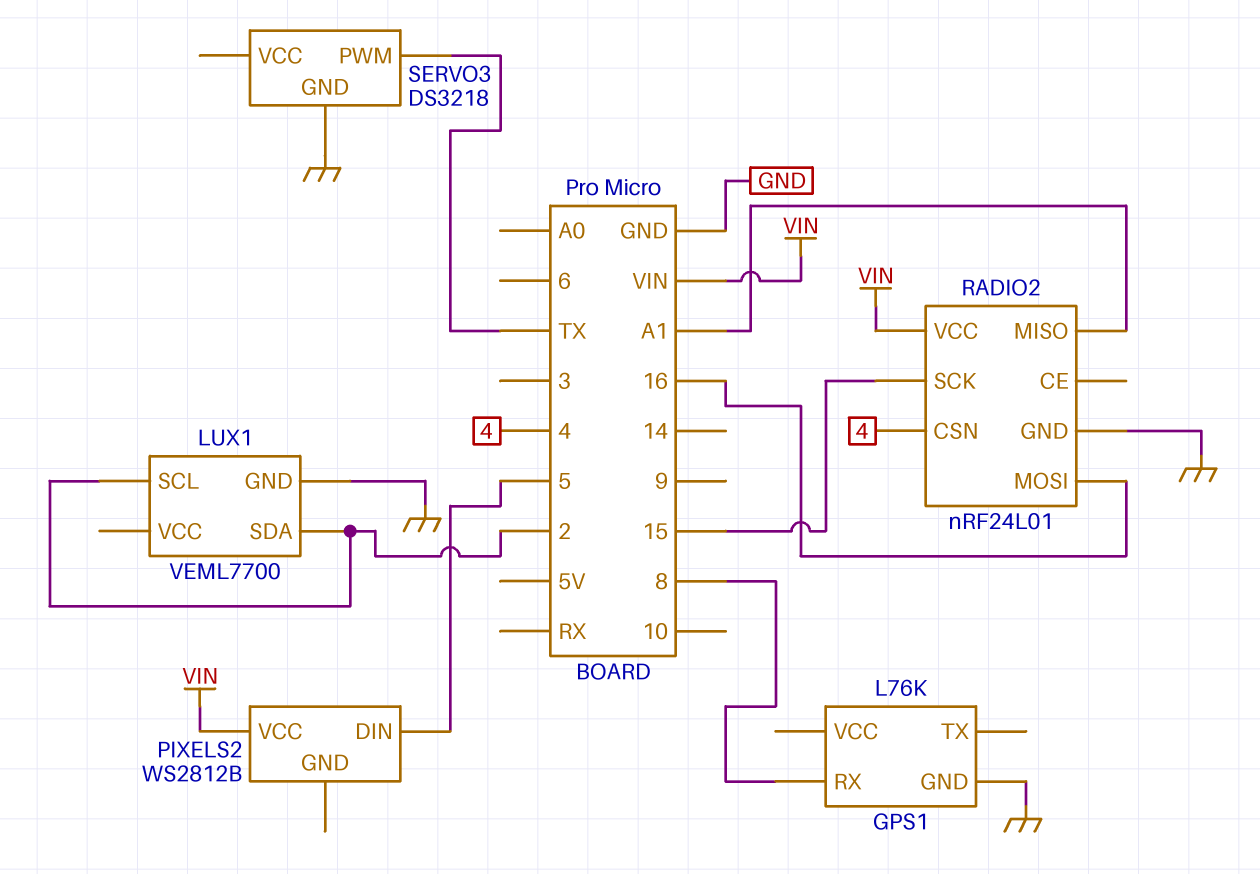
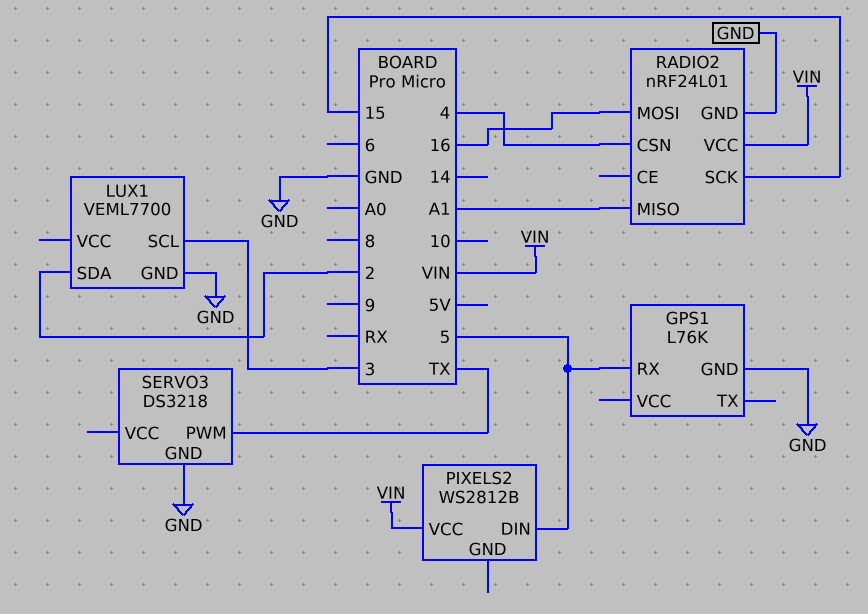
GPS1 pin RX: 8 -> 5
LUX1 pin SCL: 2 -> 3

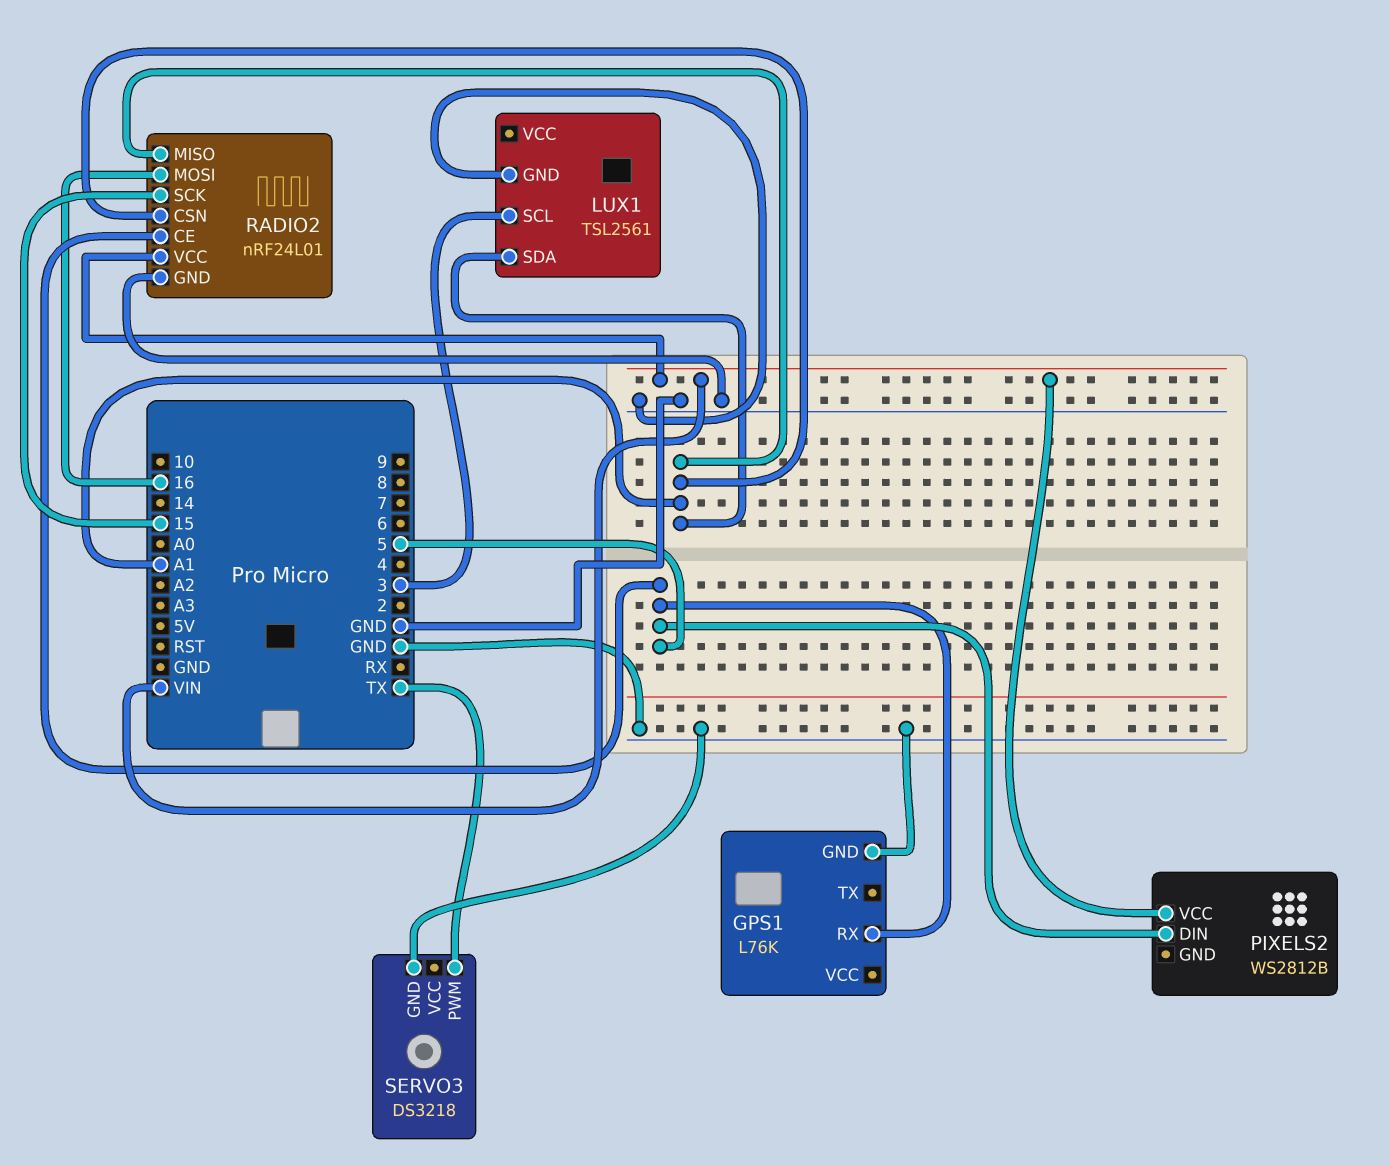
LUX1: VEML7700 -> TSL2561
LUX1 pin SDA: 2 -> A1
RADIO2 pin CE: none -> 5
RADIO2 pin CSN: 4 -> A1

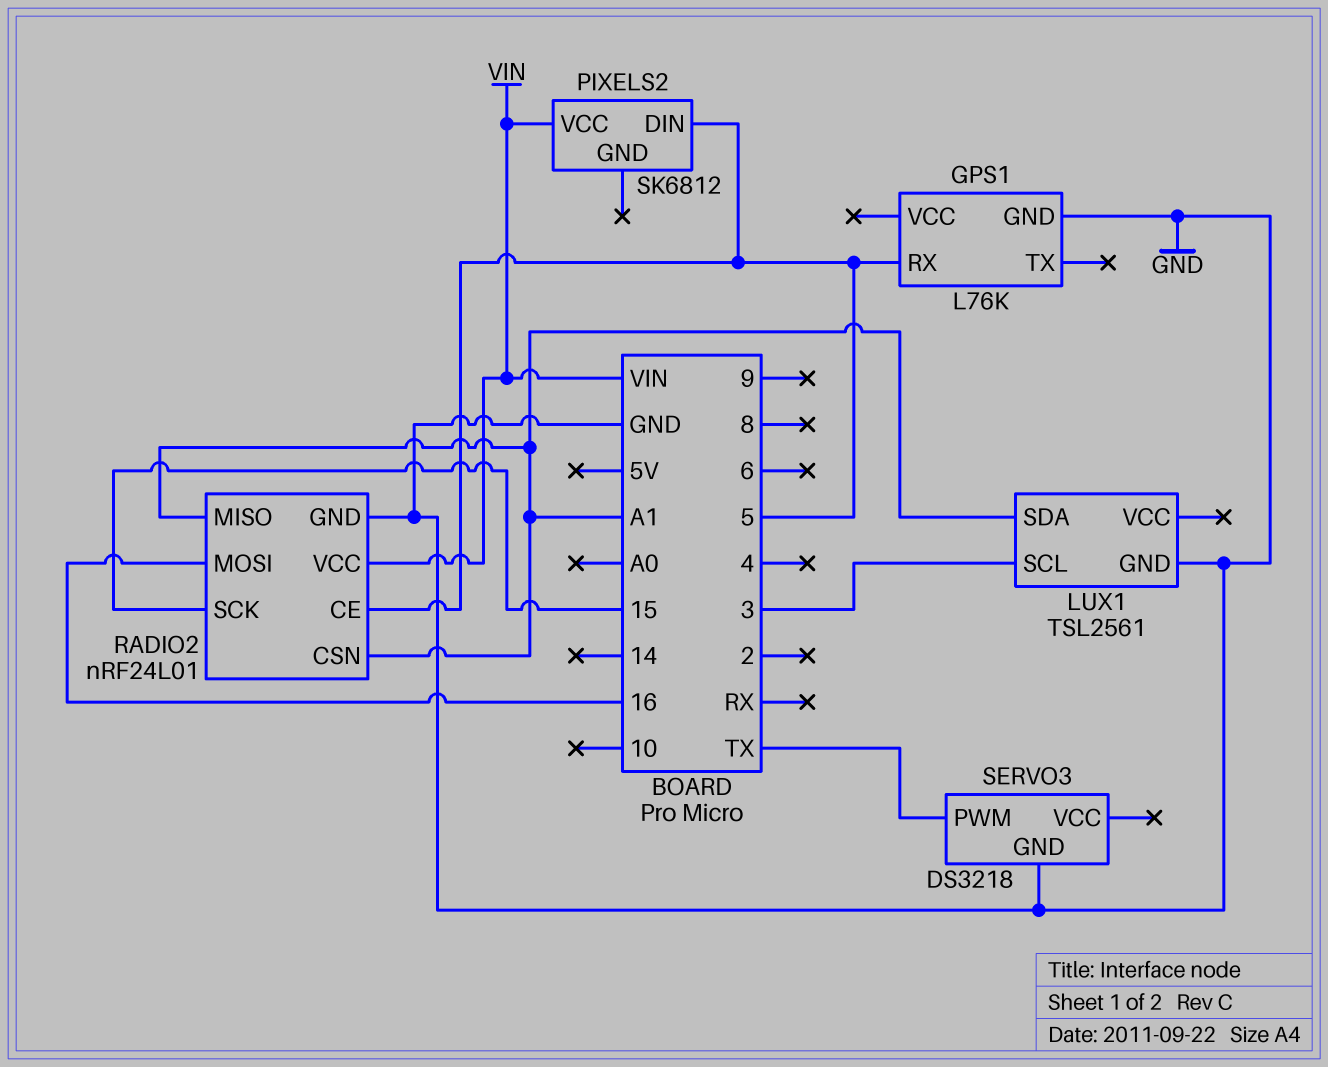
PIXELS2: WS2812B -> SK6812

